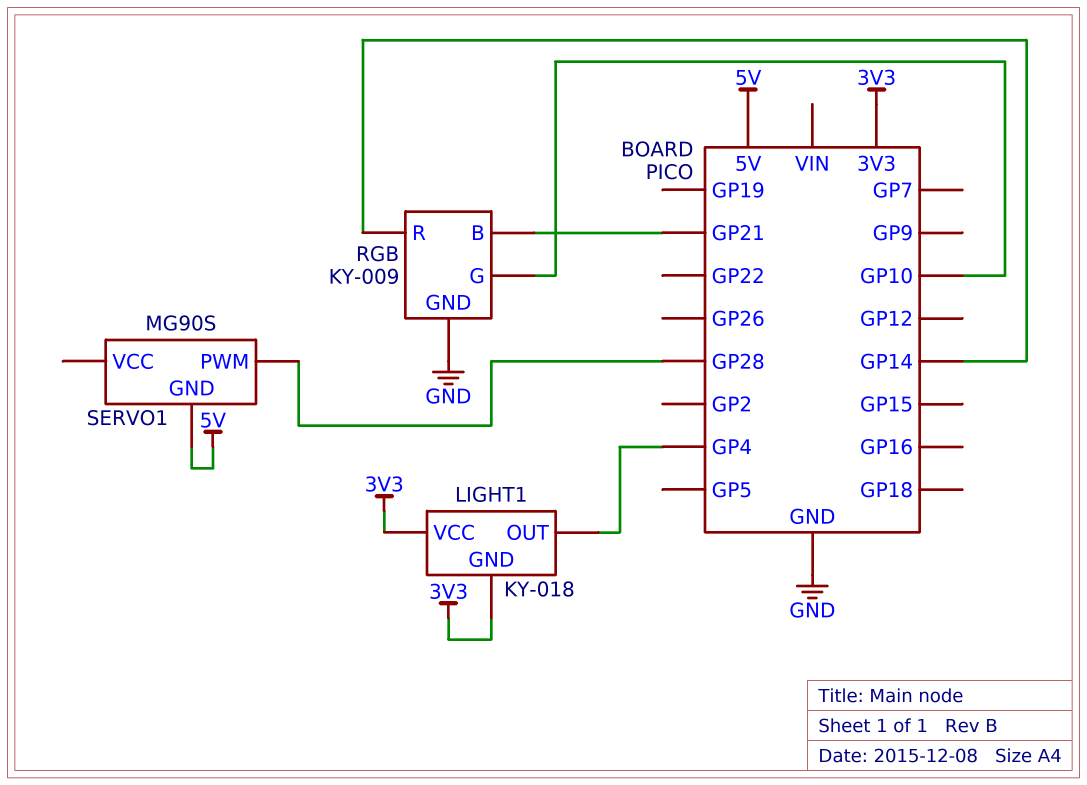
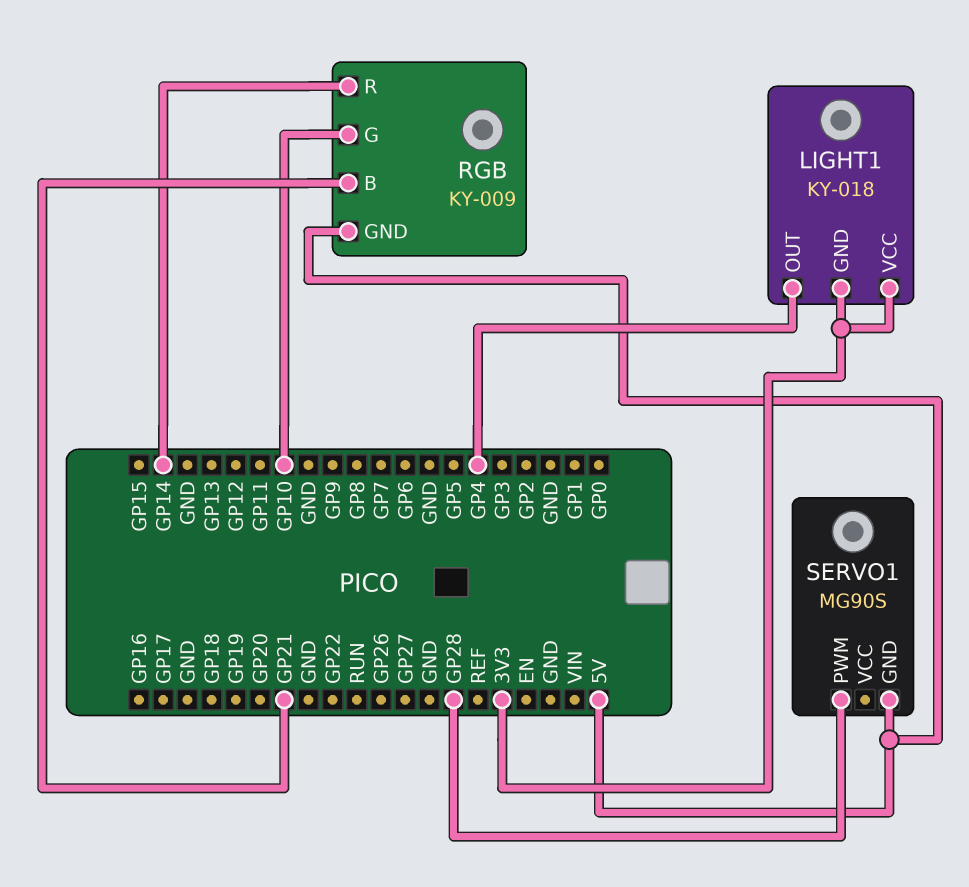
RGB pin GND: GND -> 5V

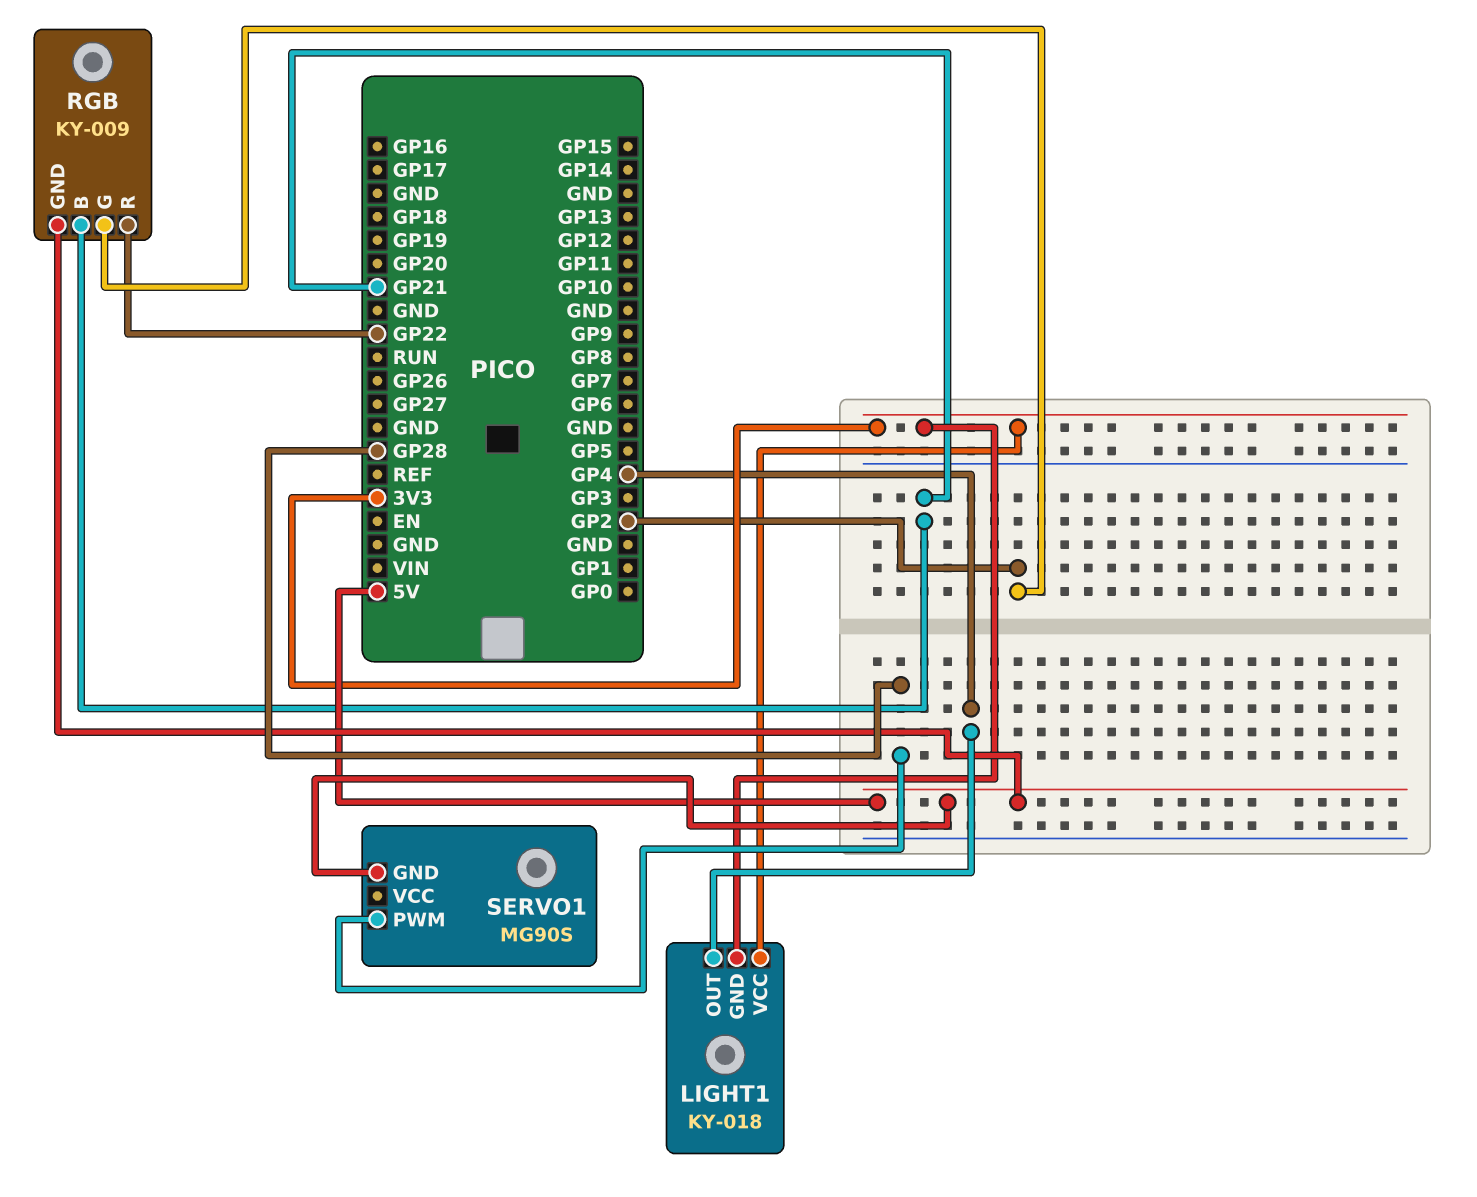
RGB pin G: GP10 -> GP2
RGB pin R: GP14 -> GP22

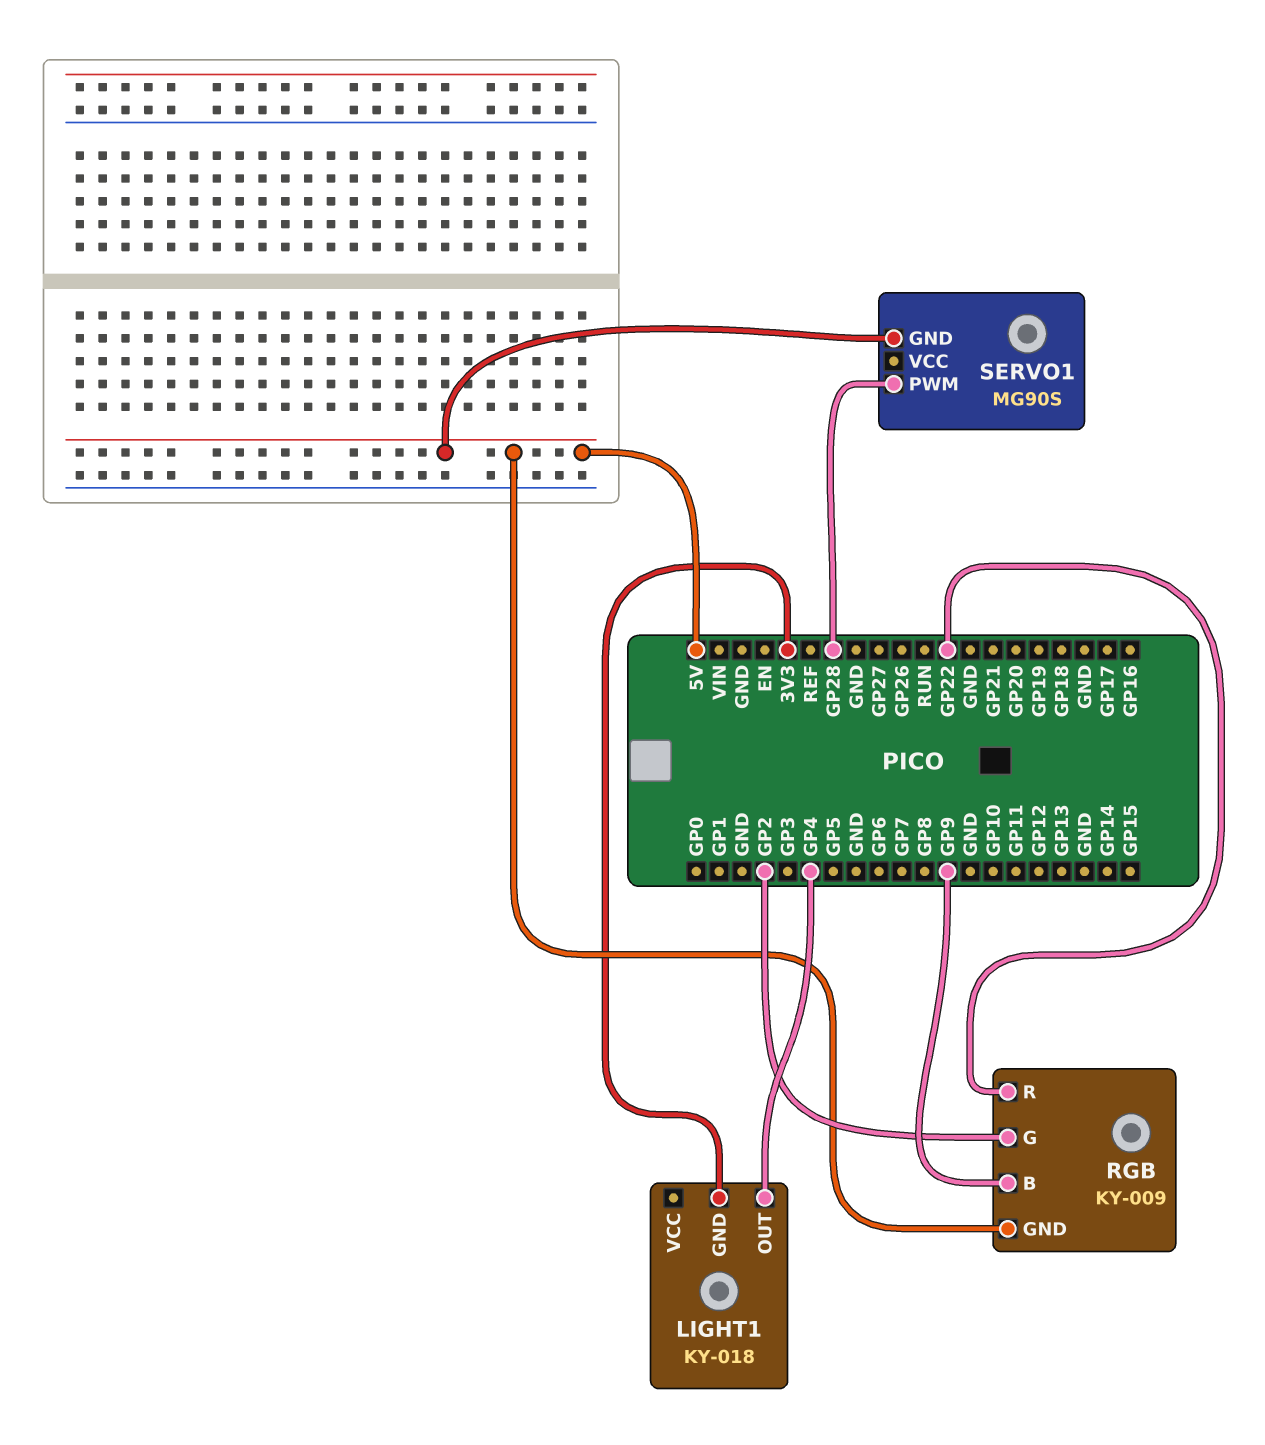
LIGHT1 pin VCC: 3V3 -> none
RGB pin B: GP21 -> GP9

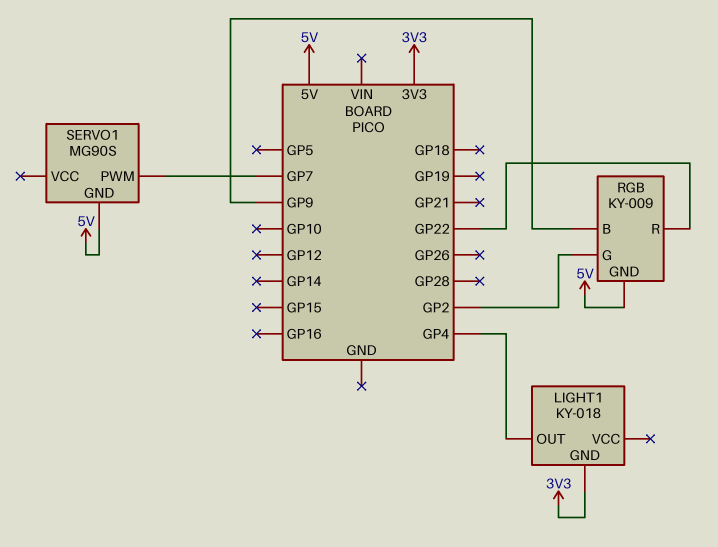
SERVO1 pin PWM: GP28 -> GP7

